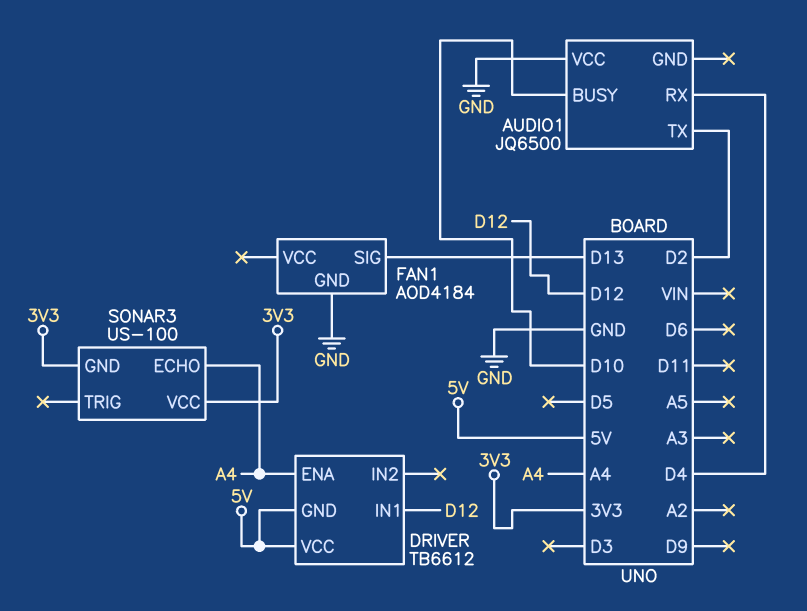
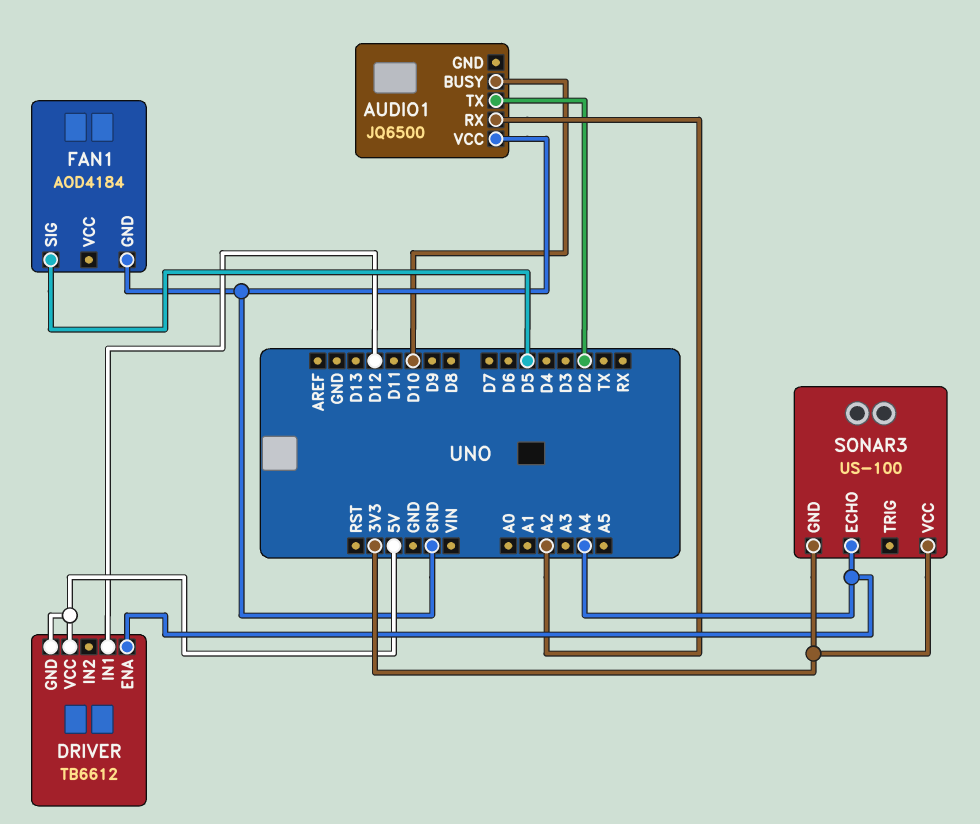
AUDIO1 pin RX: D4 -> A2
FAN1 pin SIG: D13 -> D5

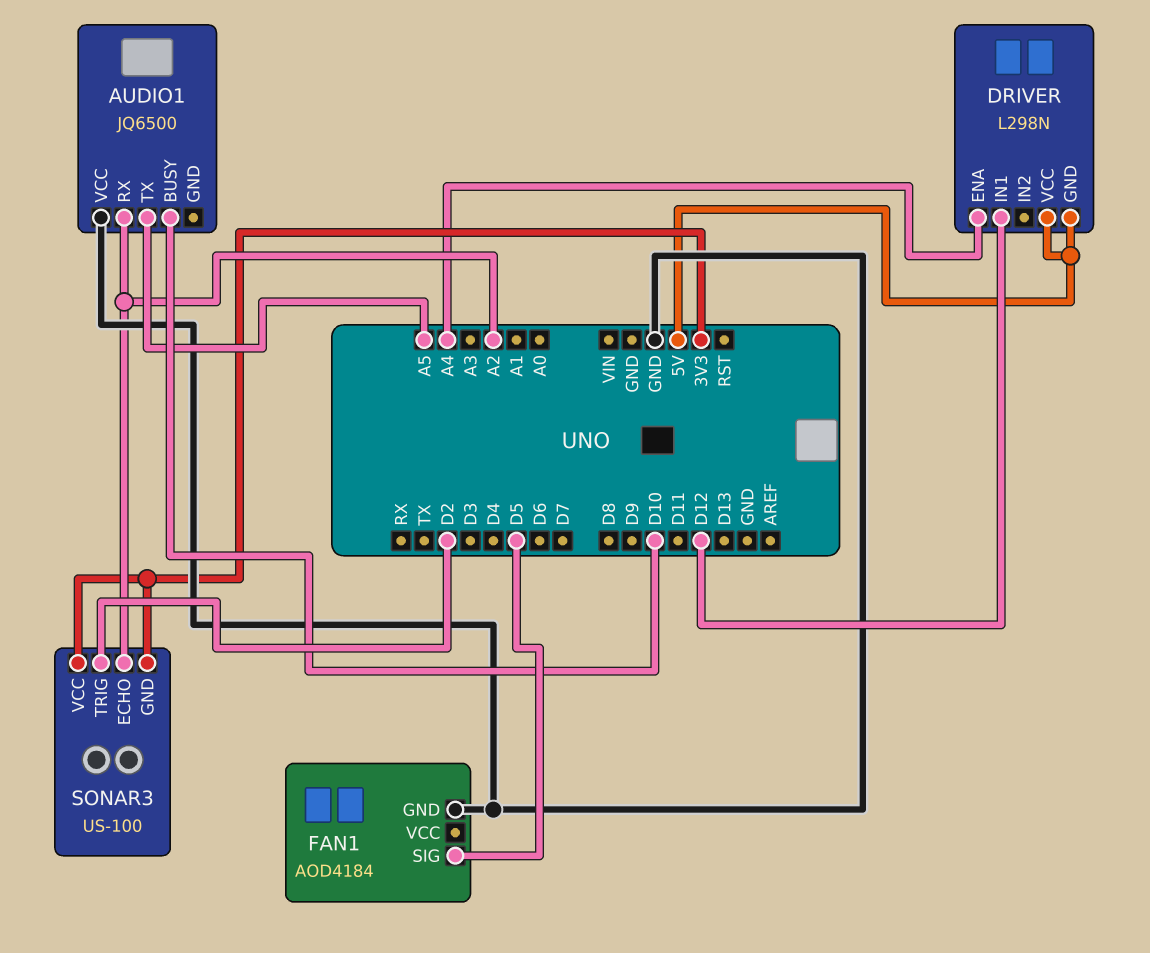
AUDIO1 pin TX: D2 -> A5
DRIVER: TB6612 -> L298N
SONAR3 pin ECHO: A4 -> A2
SONAR3 pin TRIG: none -> D2

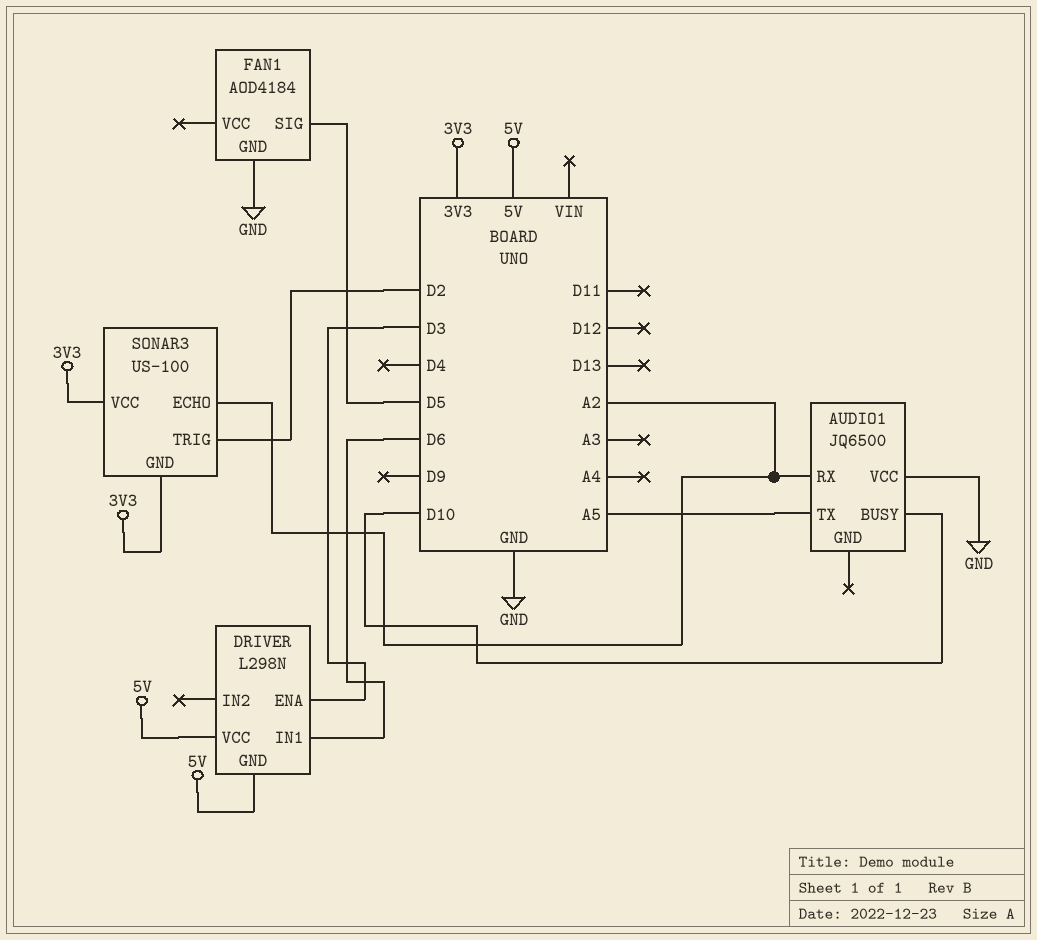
DRIVER pin ENA: A4 -> D3
DRIVER pin IN1: D12 -> D6

